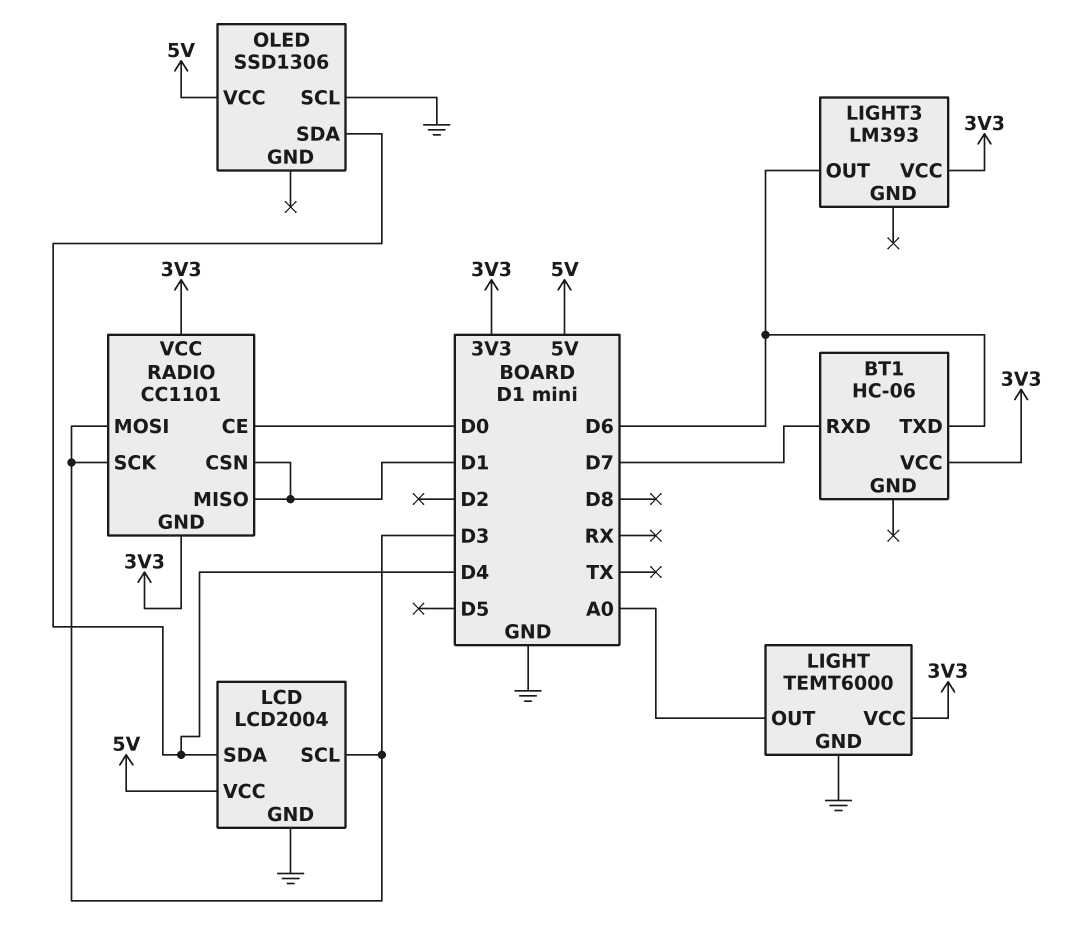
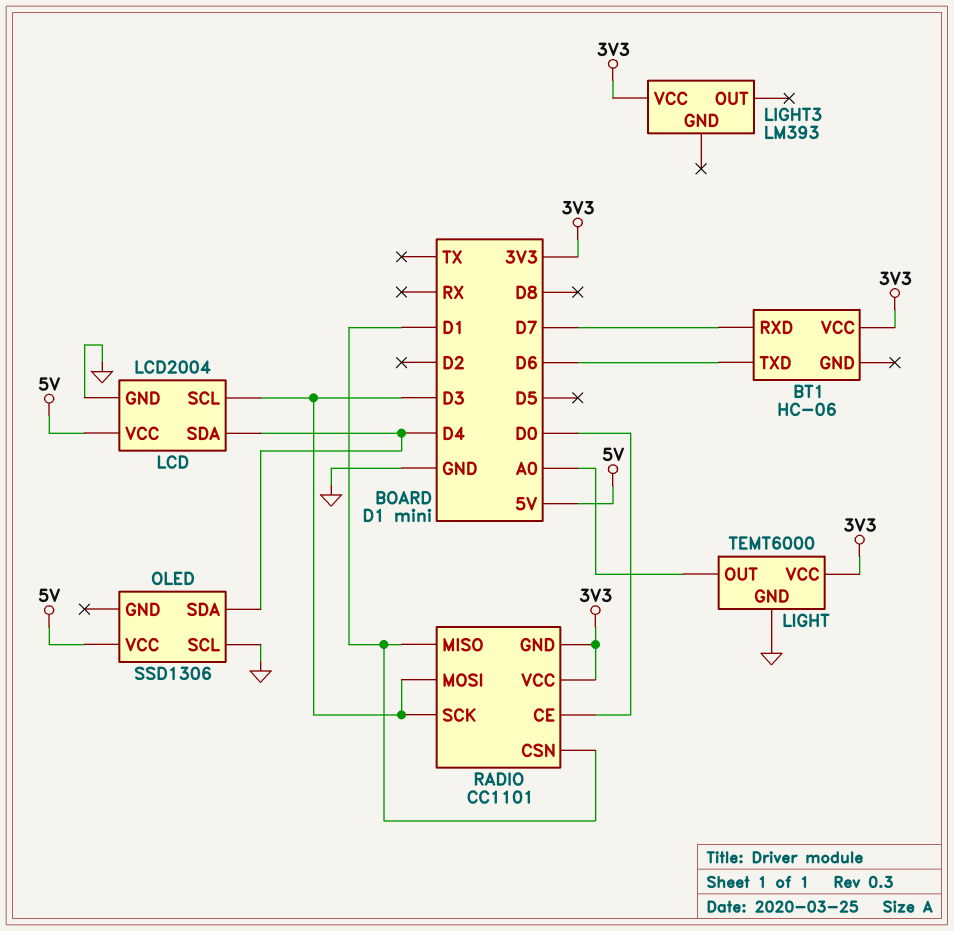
LIGHT3 pin OUT: D6 -> none

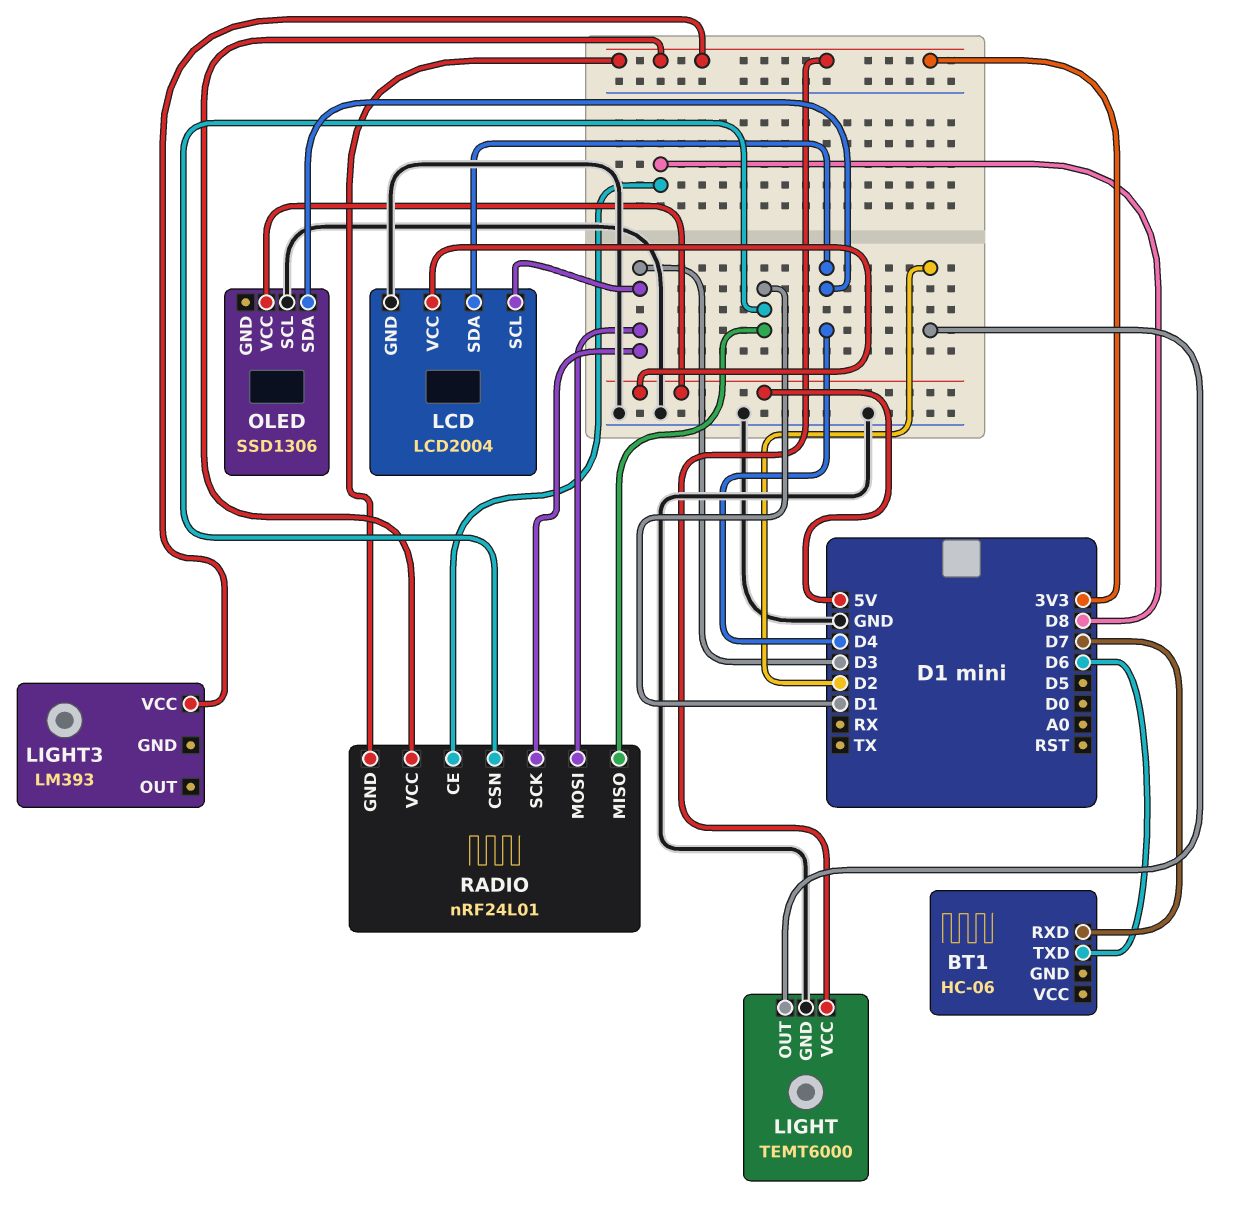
BT1 pin VCC: 3V3 -> none
LIGHT pin OUT: A0 -> D2
RADIO: CC1101 -> nRF24L01
RADIO pin CE: D0 -> D8

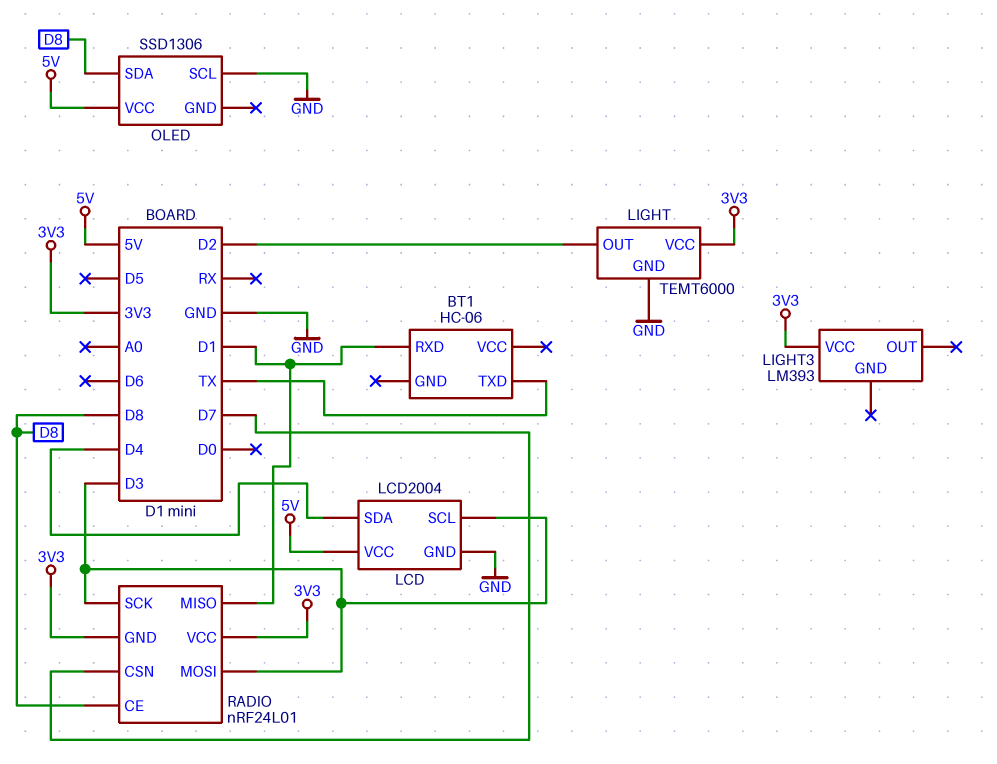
BT1 pin RXD: D7 -> D1
BT1 pin TXD: D6 -> TX
OLED pin SDA: D4 -> D8
RADIO pin CSN: D1 -> D7

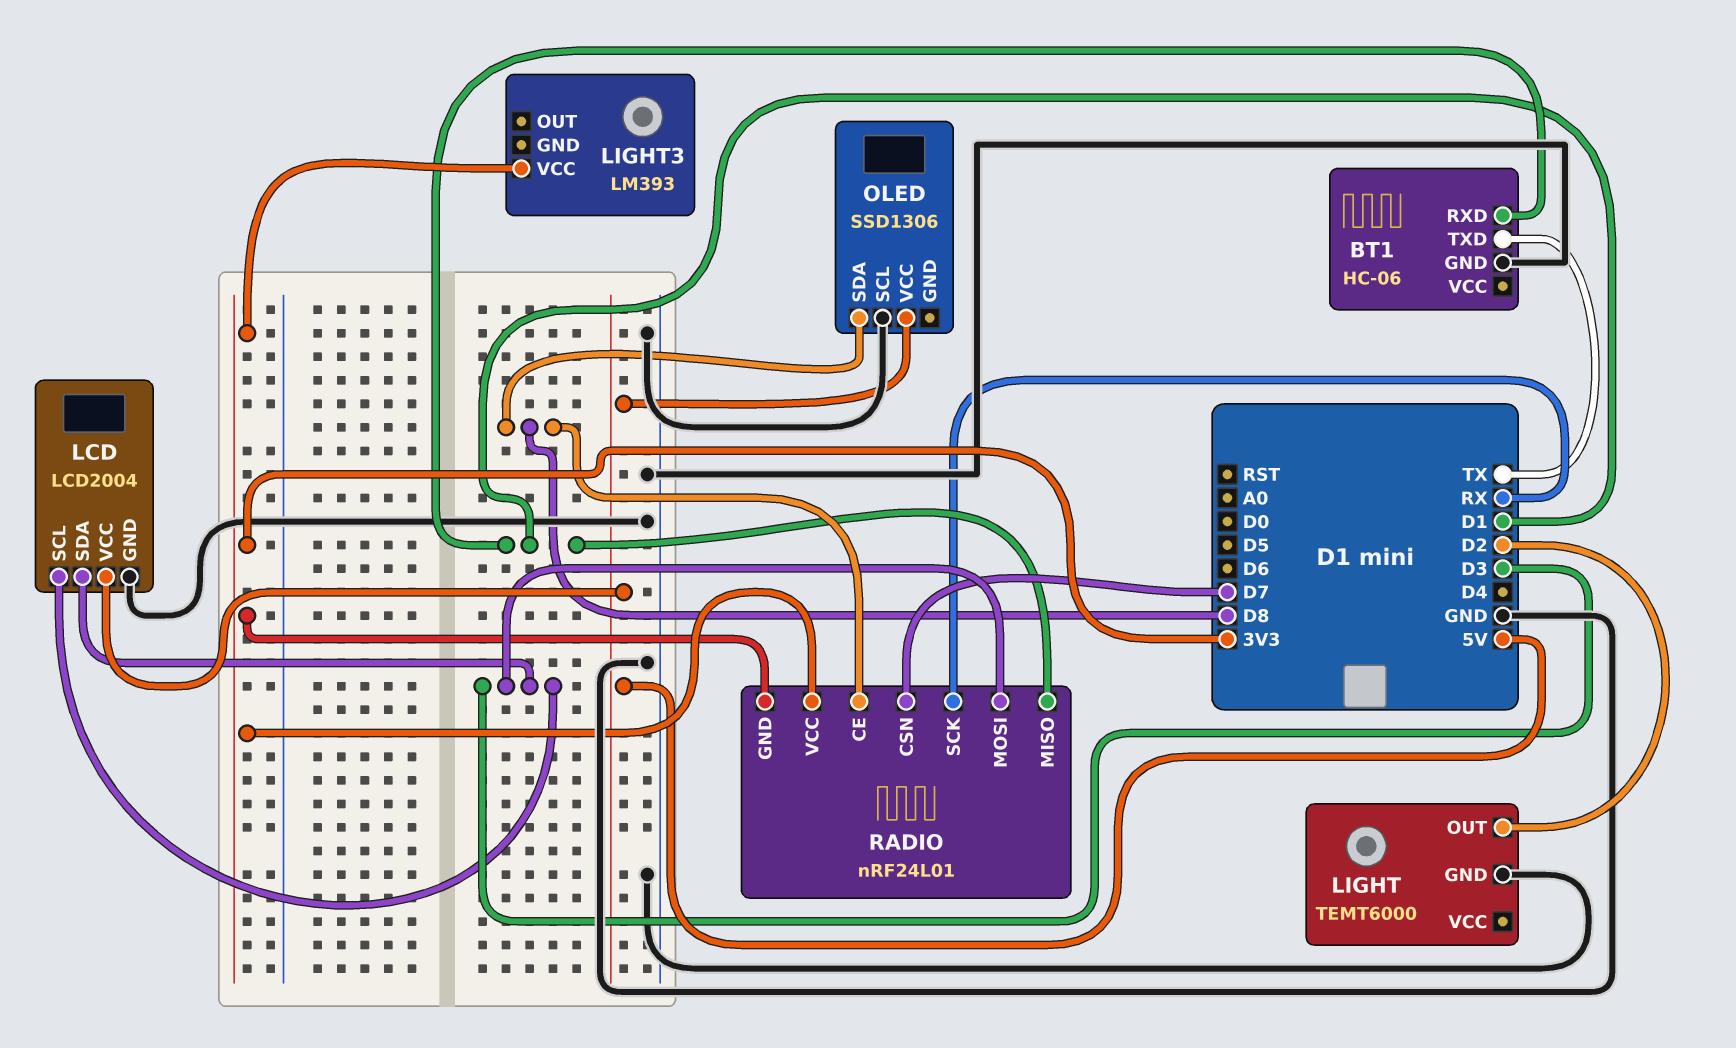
BT1 pin GND: none -> GND
LCD pin SDA: D4 -> D3
LIGHT pin VCC: 3V3 -> none
RADIO pin SCK: D3 -> RX

